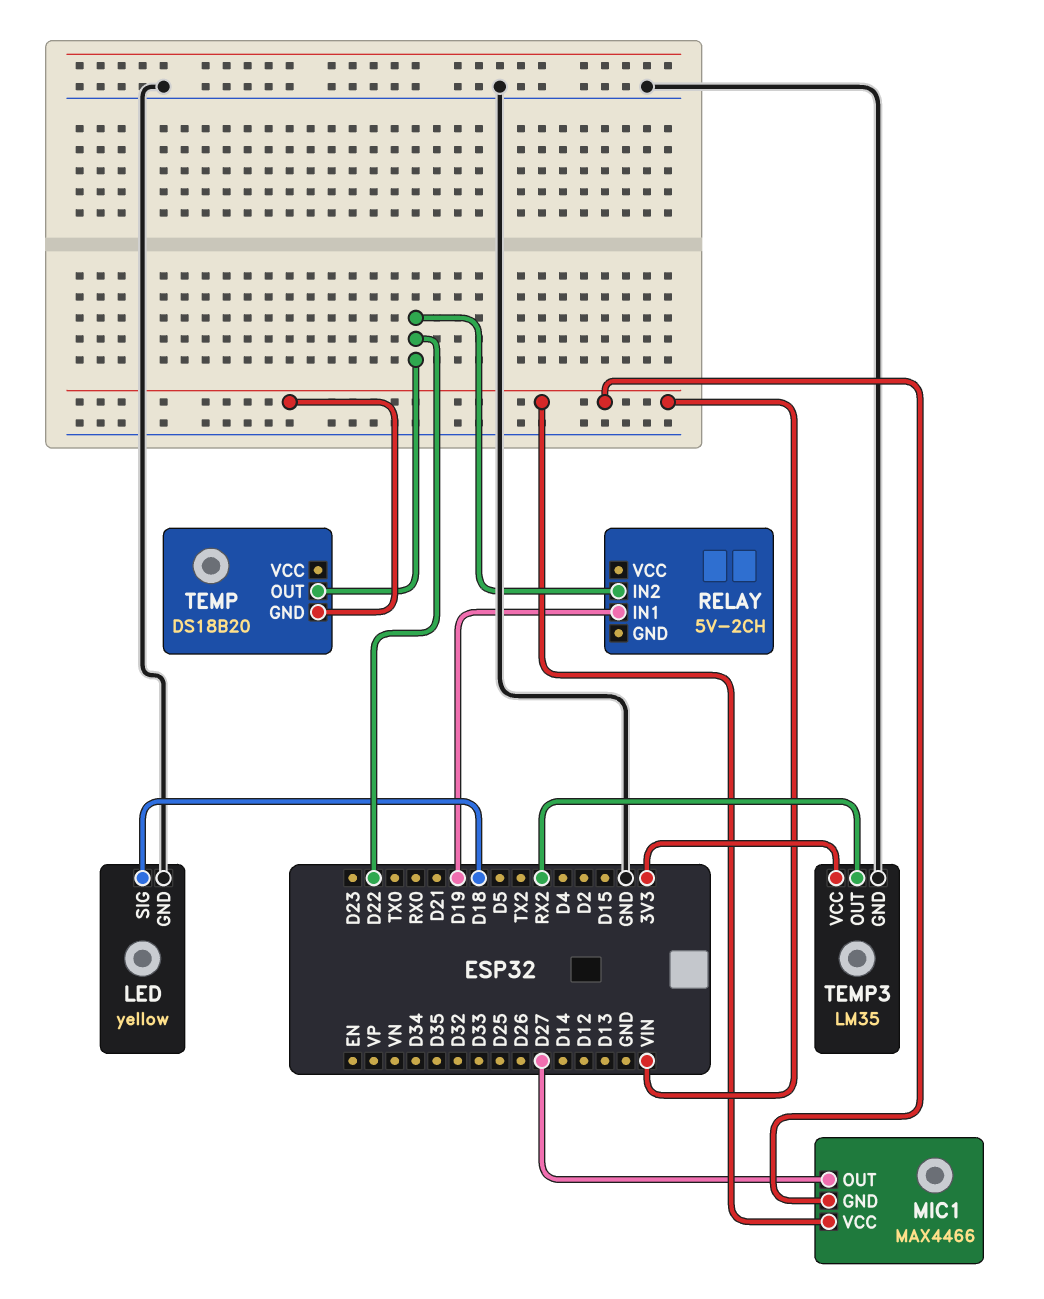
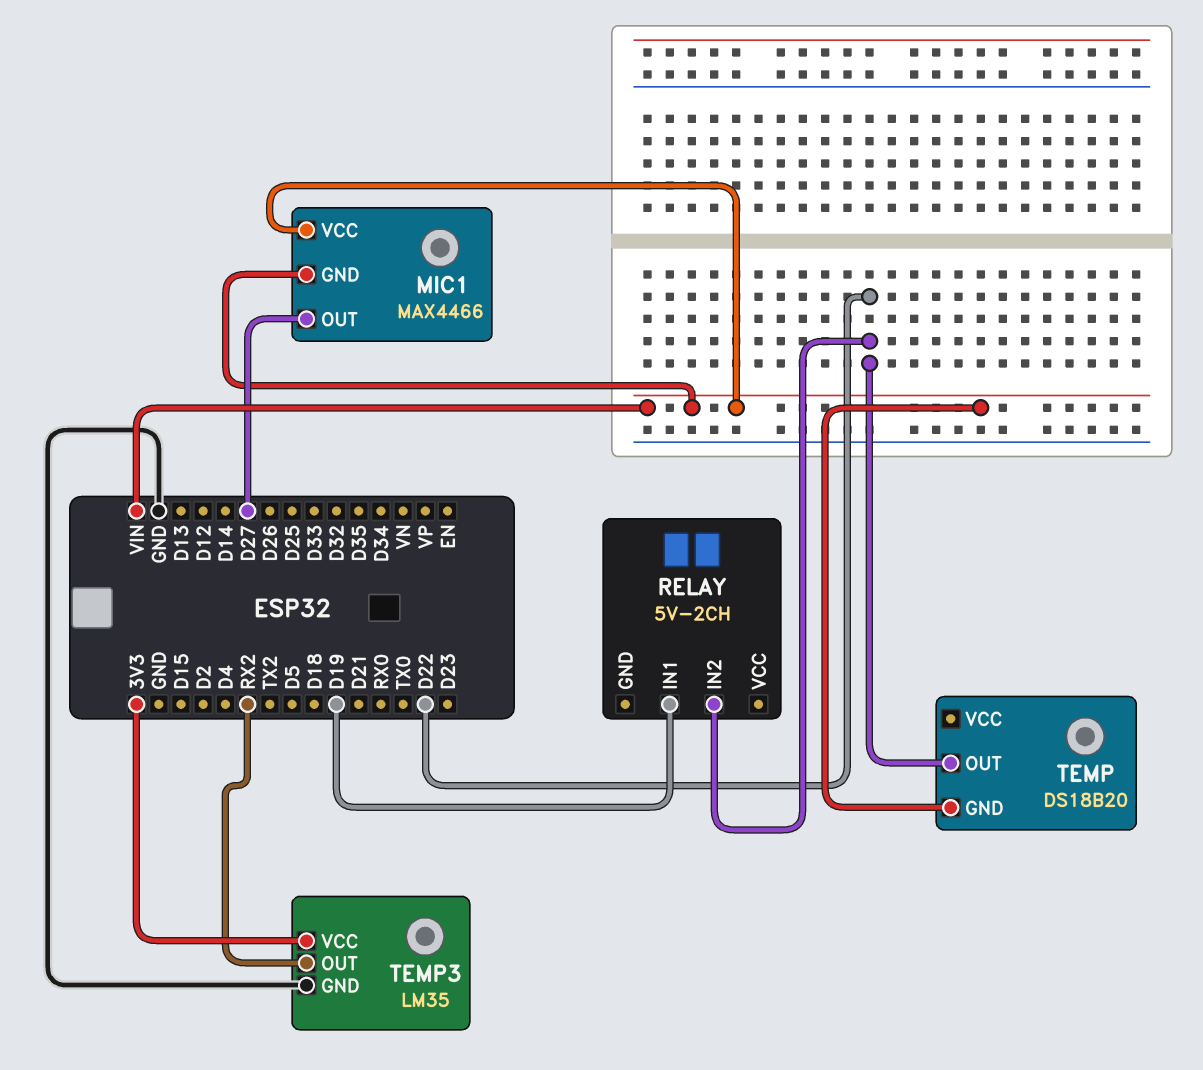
LED: yellow -> none
LED pin GND: GND -> none
LED pin SIG: D18 -> none

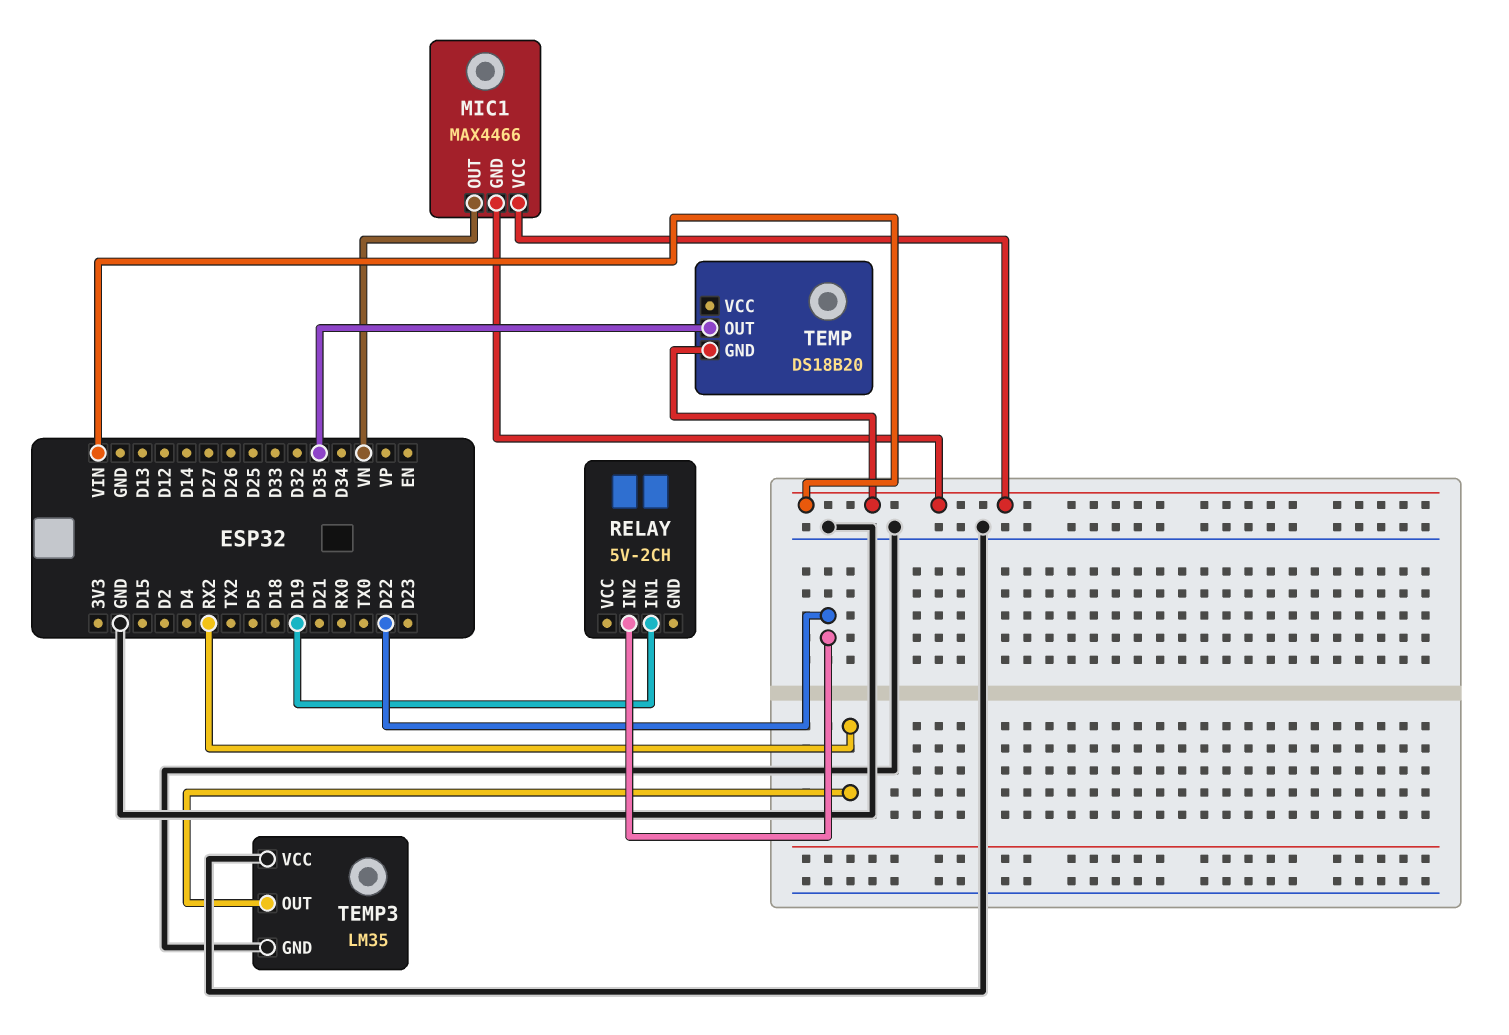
MIC1 pin OUT: D27 -> VN
TEMP pin OUT: D22 -> D35
TEMP3 pin VCC: 3V3 -> GND

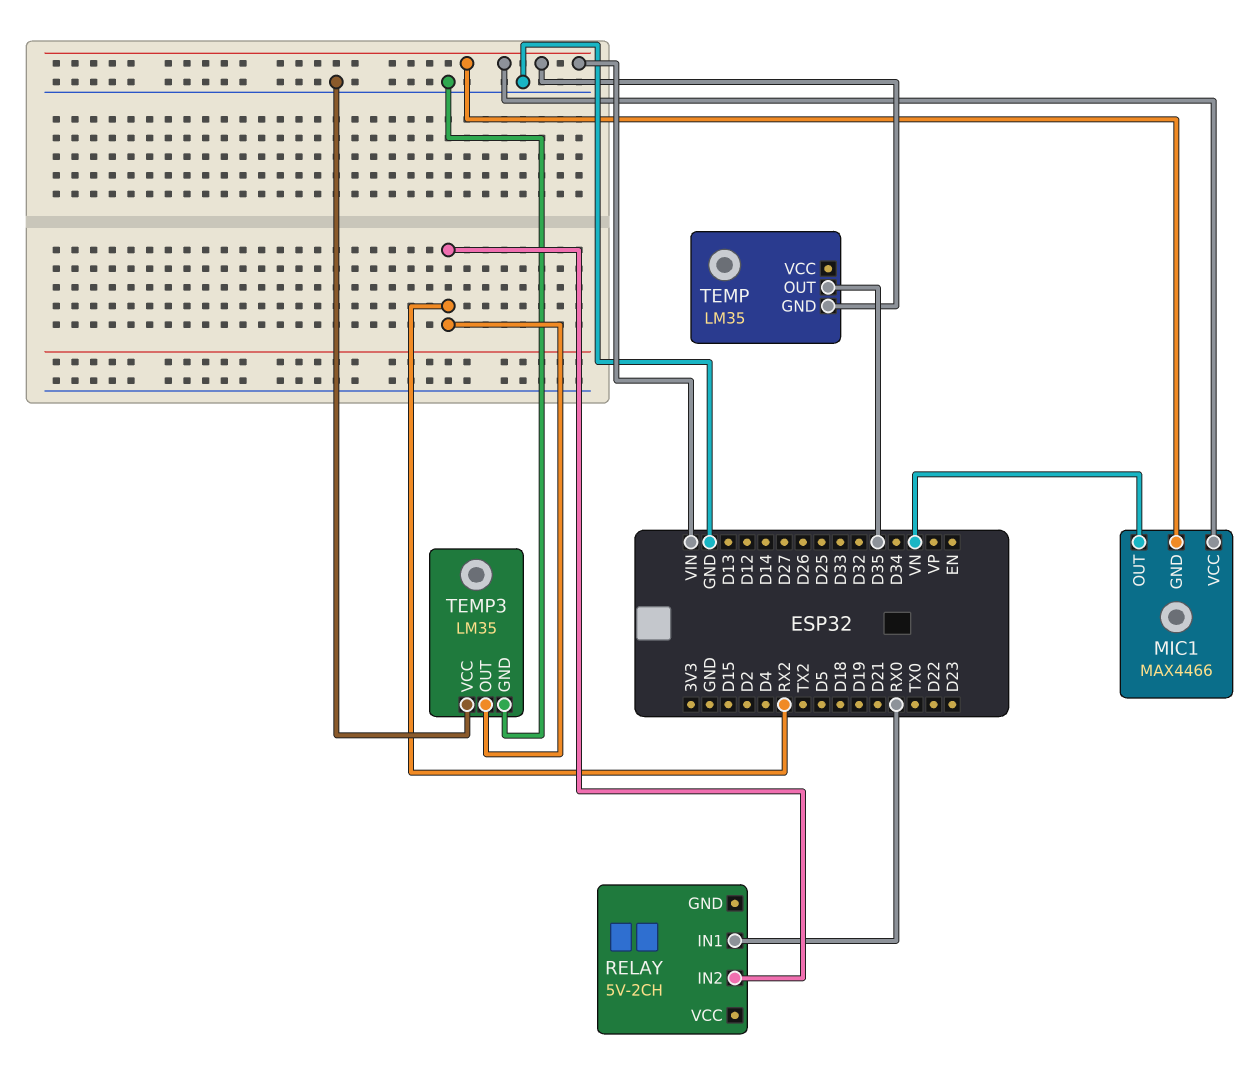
RELAY pin IN1: D19 -> RX0
RELAY pin IN2: D22 -> RX2
TEMP: DS18B20 -> LM35

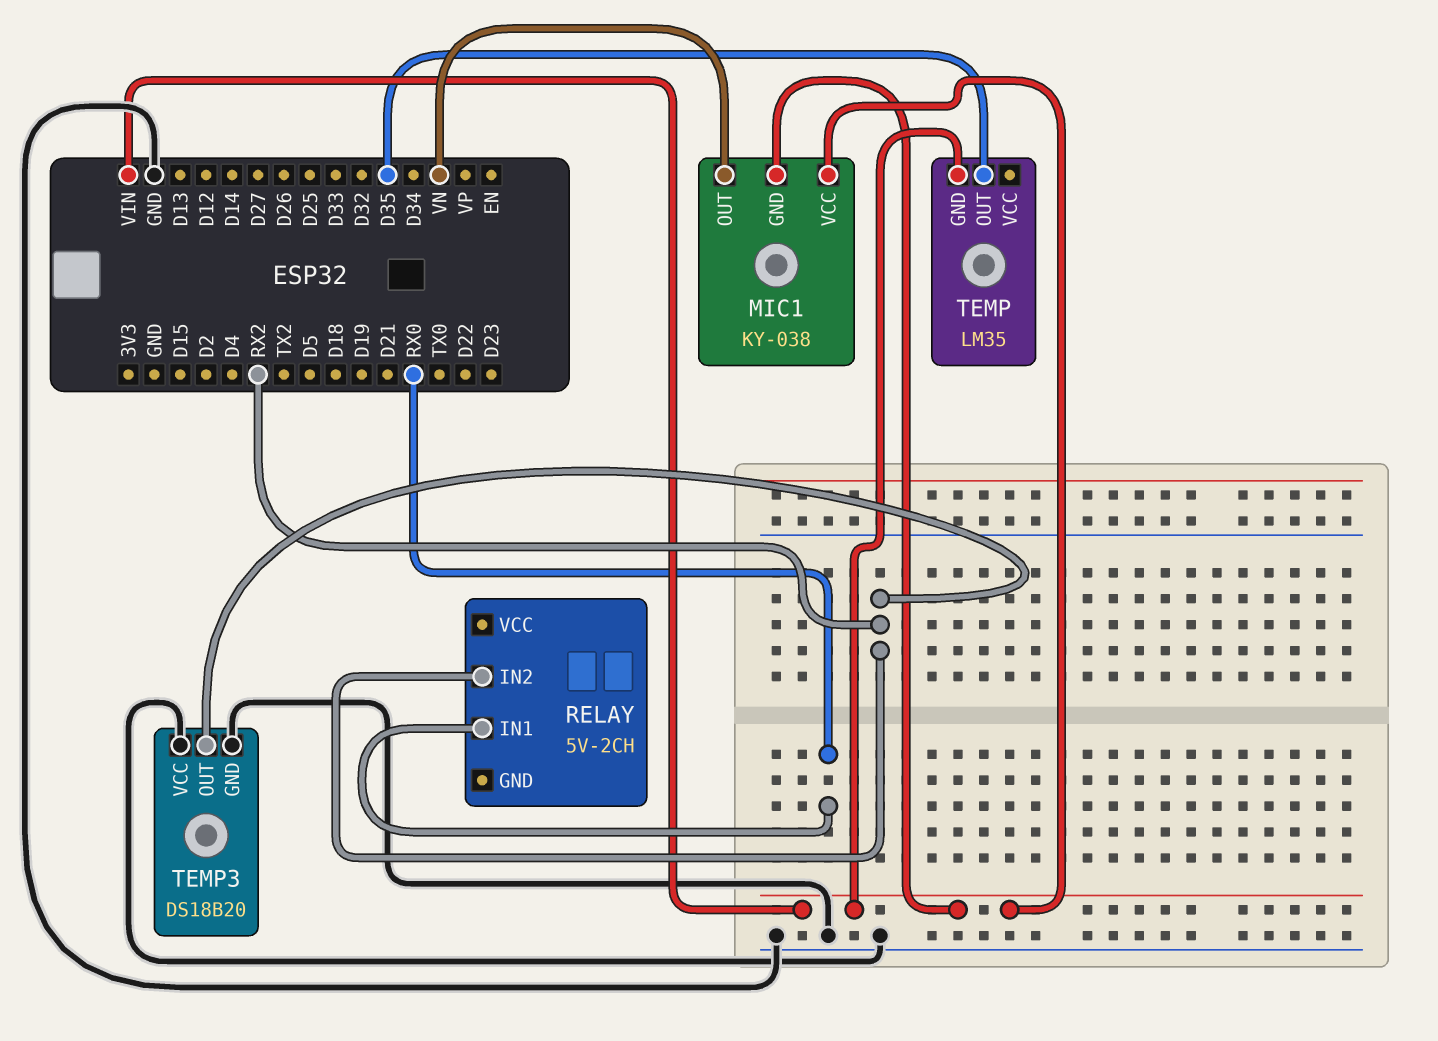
MIC1: MAX4466 -> KY-038
TEMP3: LM35 -> DS18B20

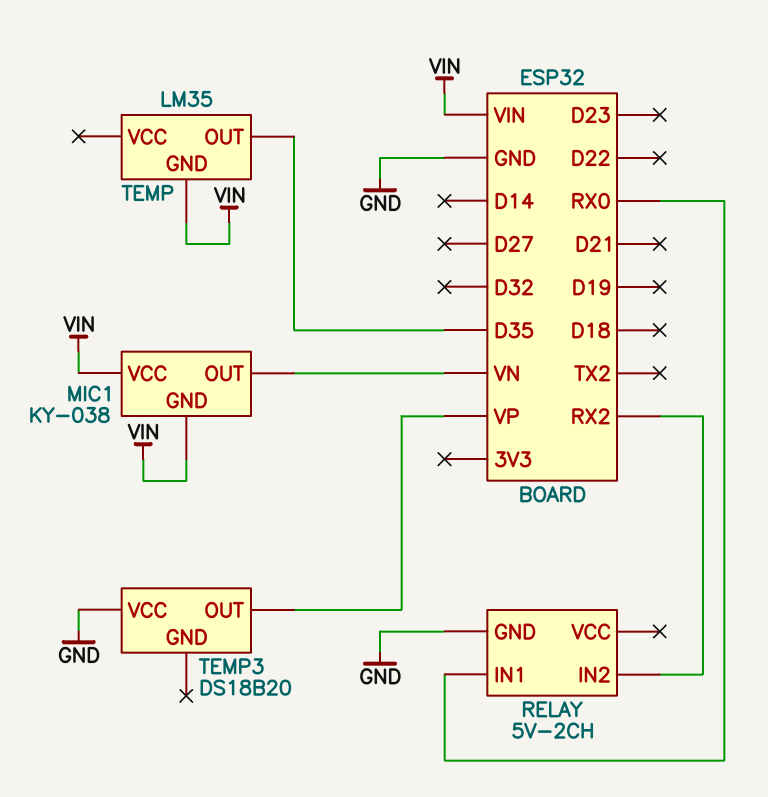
RELAY pin GND: none -> GND
TEMP3 pin GND: GND -> none
TEMP3 pin OUT: RX2 -> VP

